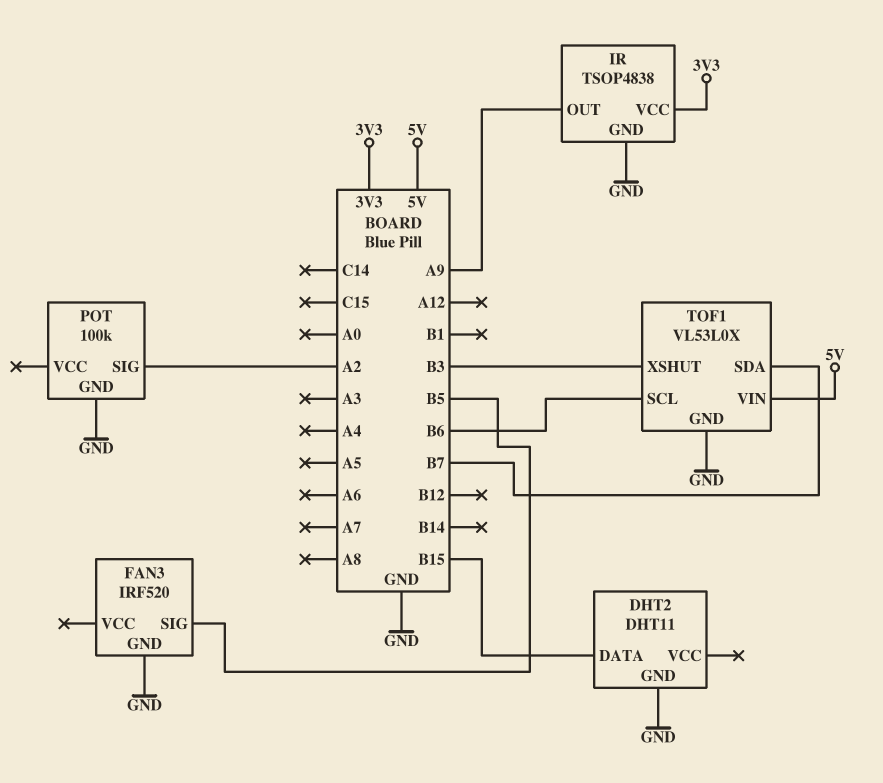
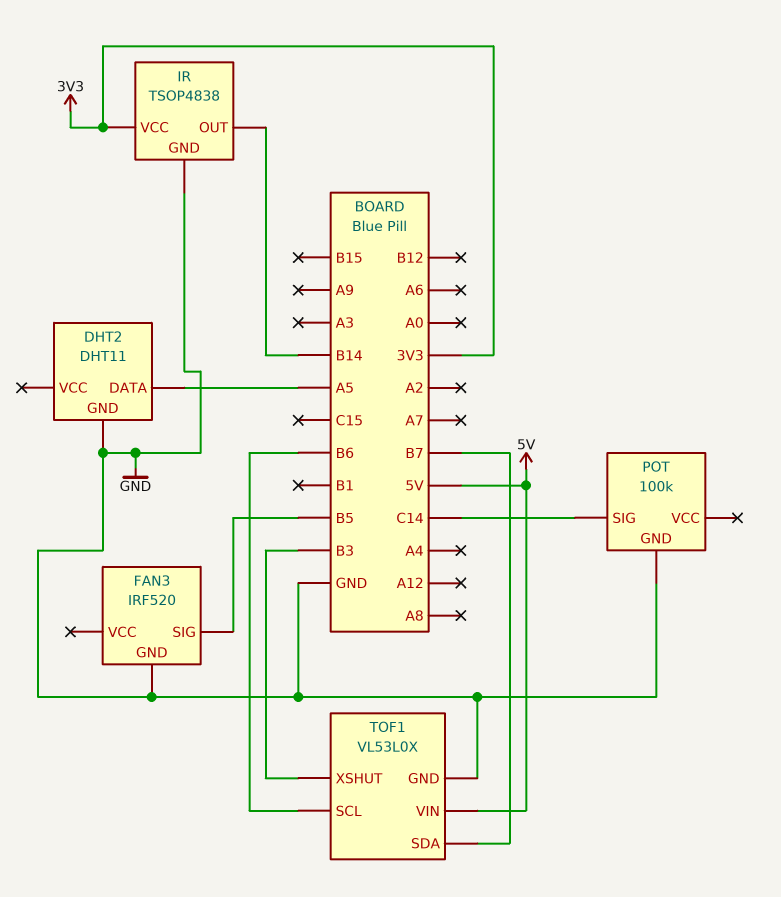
DHT2 pin DATA: B15 -> A5
IR pin OUT: A9 -> B14
POT pin SIG: A2 -> C14

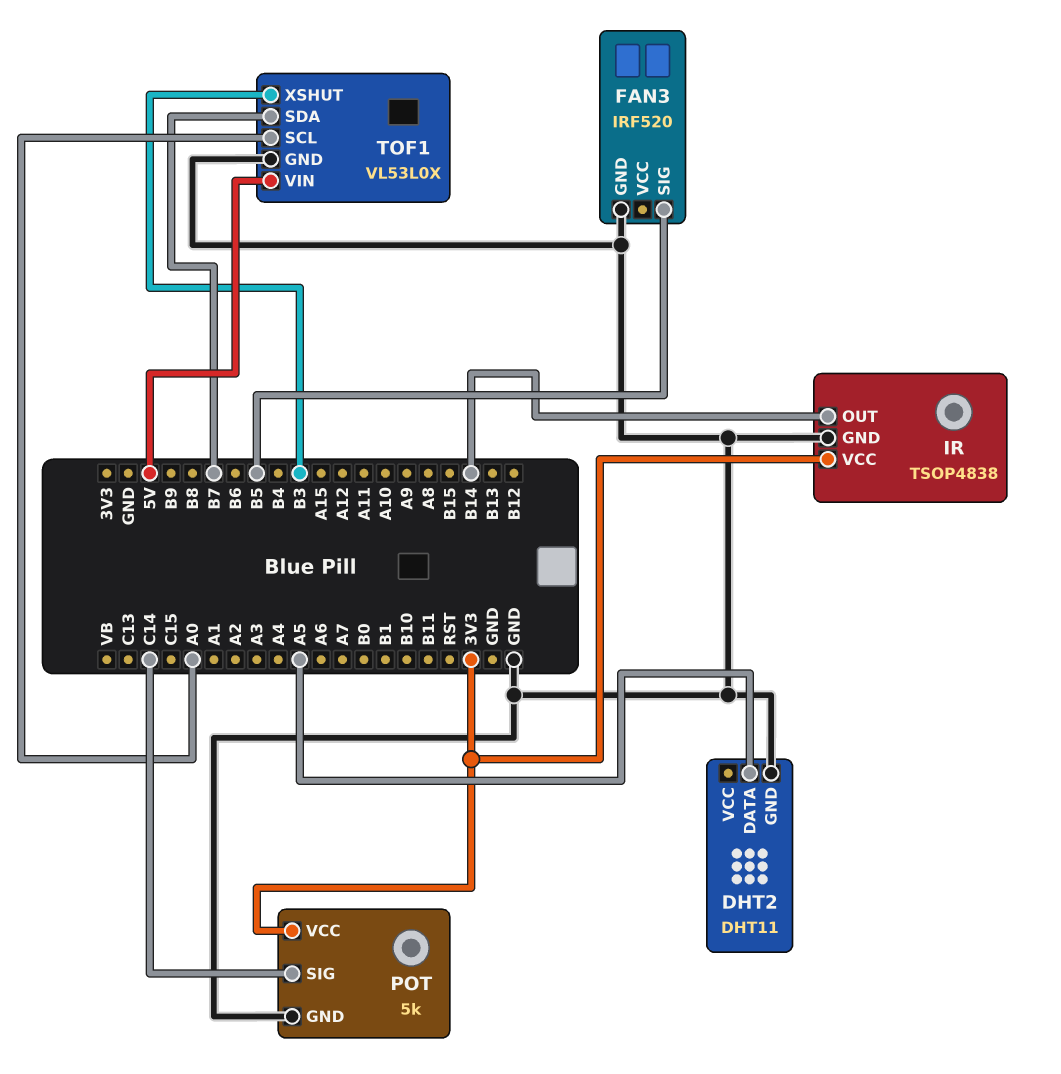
POT: 100k -> 5k
POT pin VCC: none -> 3V3
TOF1 pin SCL: B6 -> A0

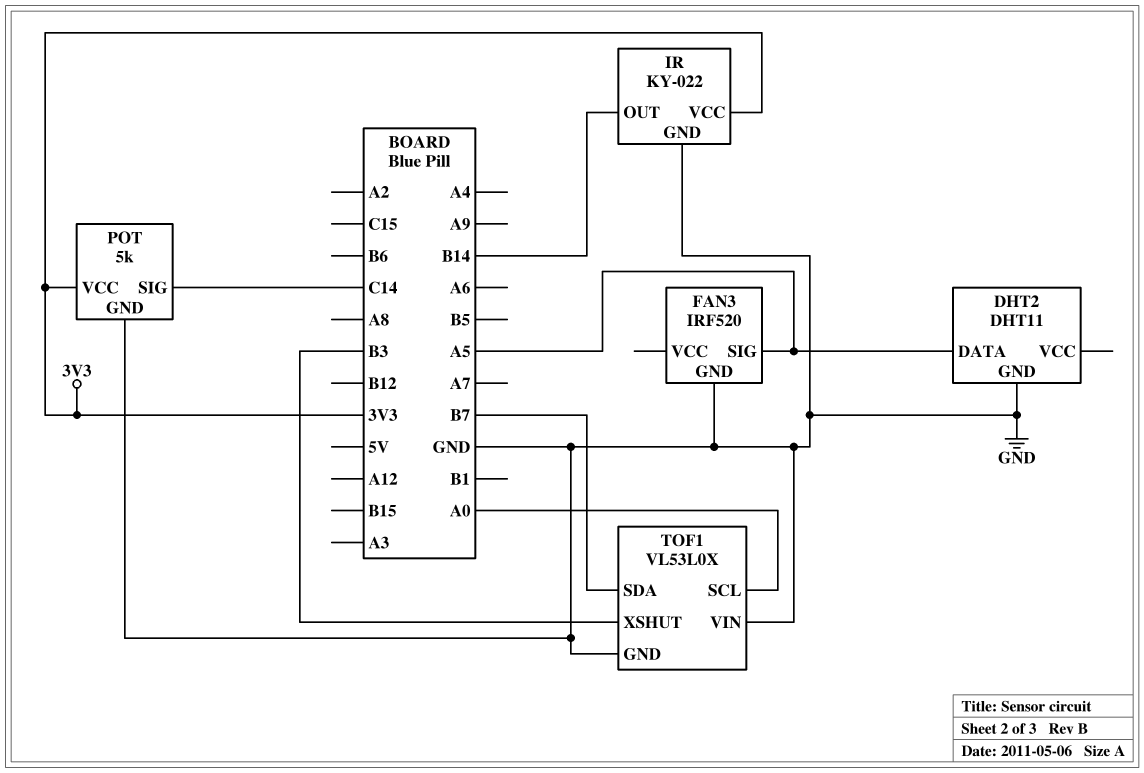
FAN3 pin SIG: B5 -> A5
IR: TSOP4838 -> KY-022
TOF1 pin VIN: 5V -> GND

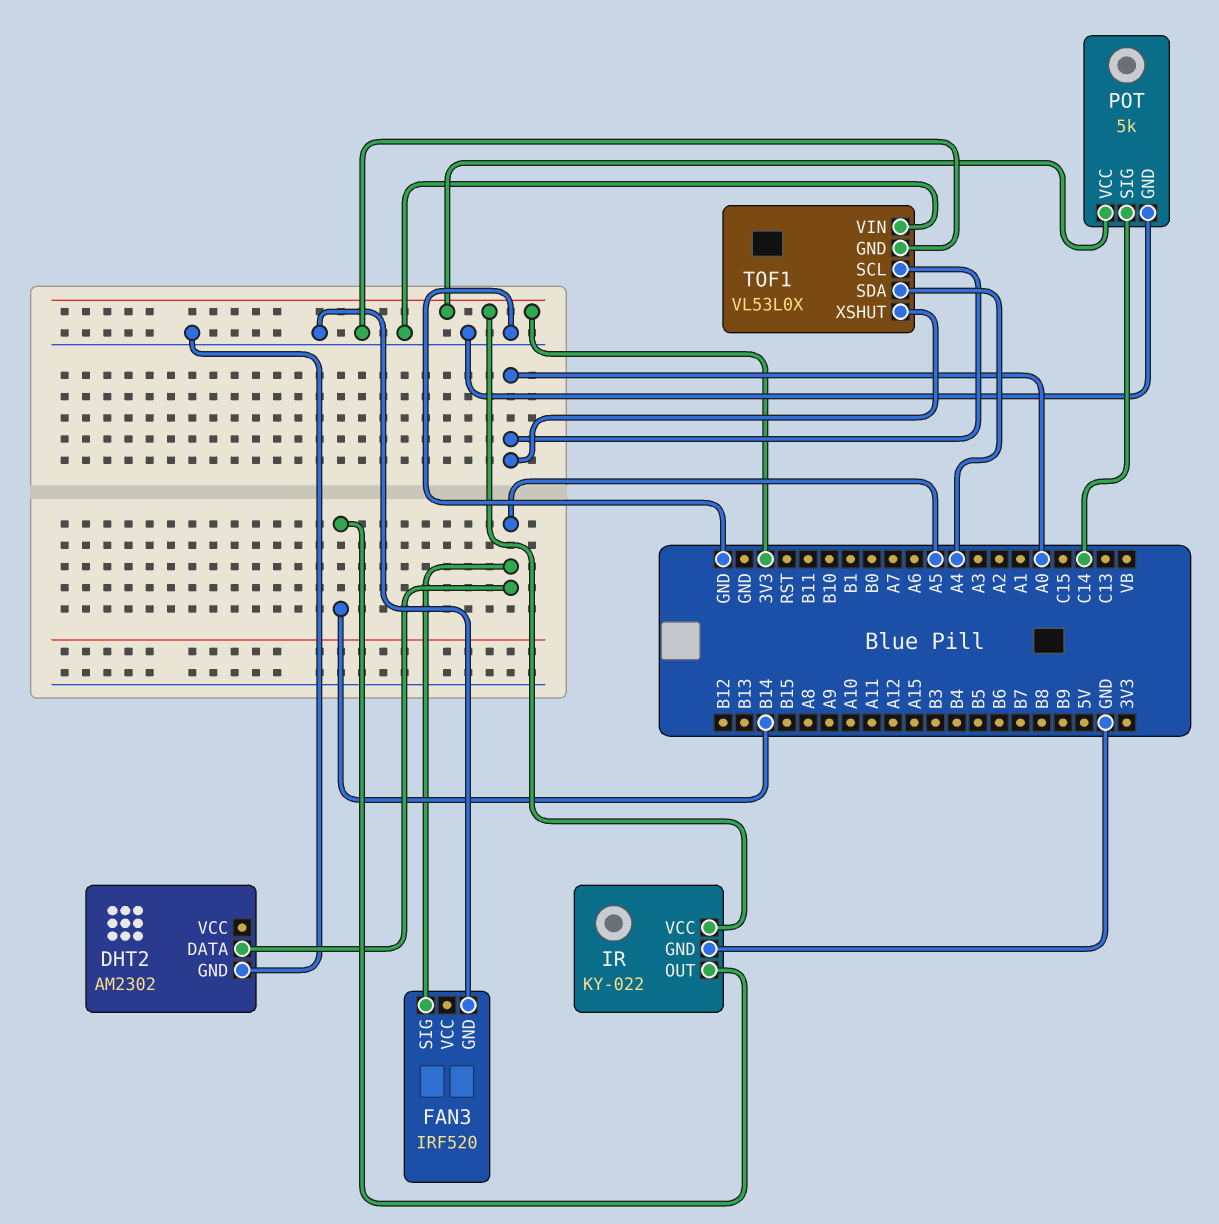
DHT2: DHT11 -> AM2302
TOF1 pin SDA: B7 -> A4
TOF1 pin XSHUT: B3 -> A0

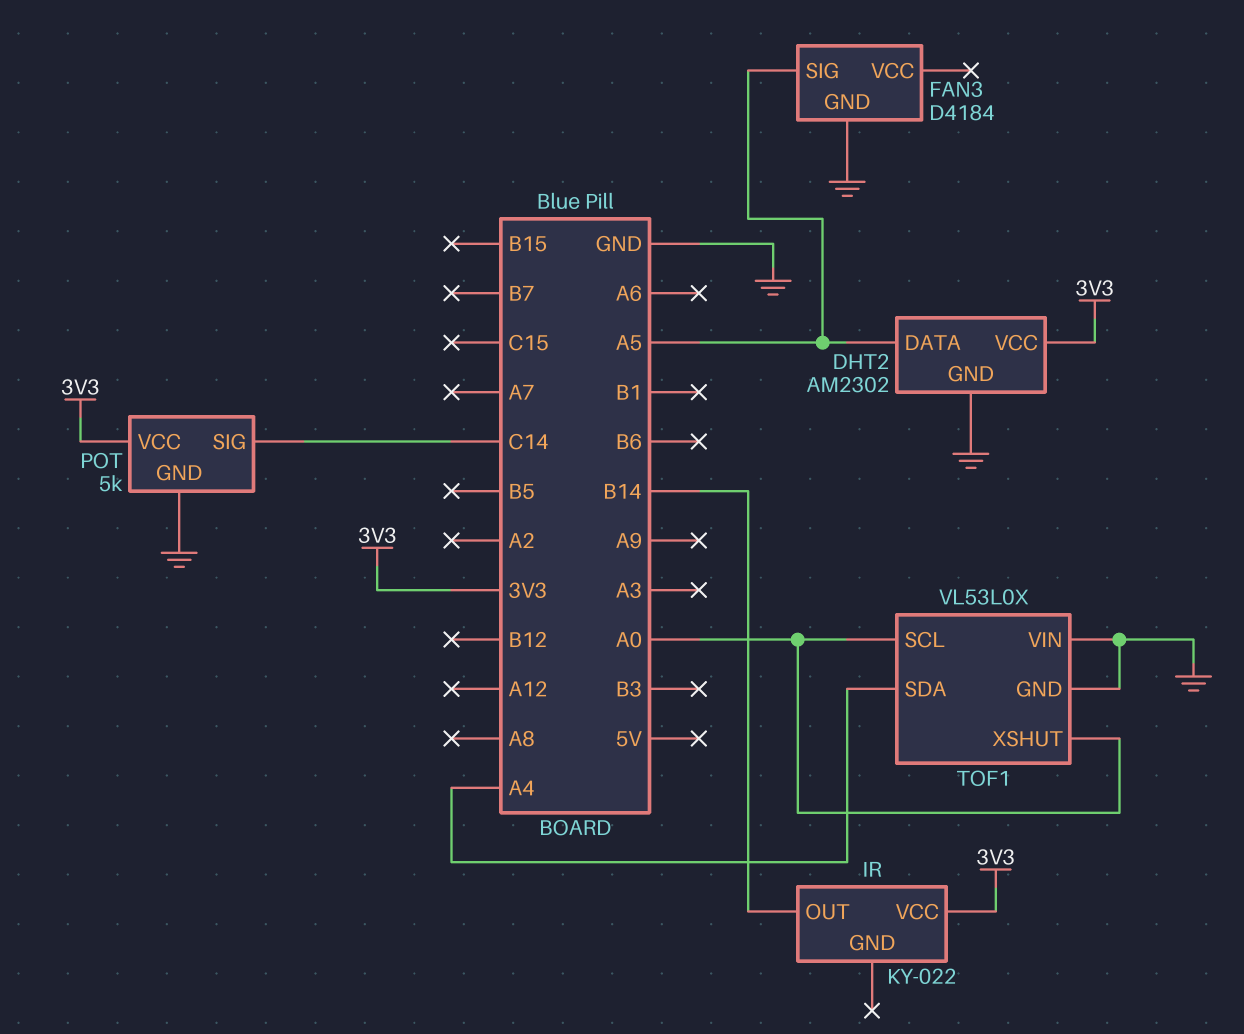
DHT2 pin VCC: none -> 3V3
FAN3: IRF520 -> D4184
IR pin GND: GND -> none

